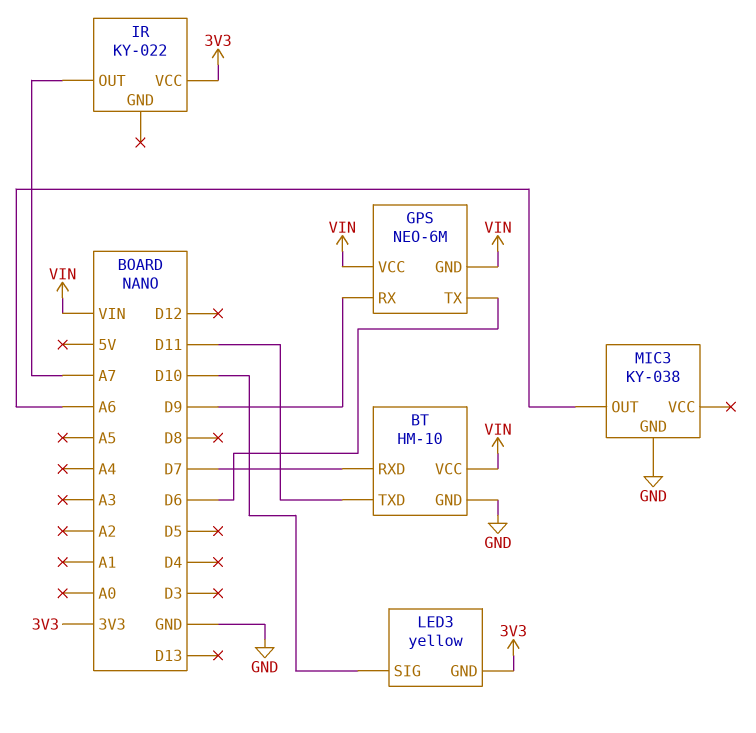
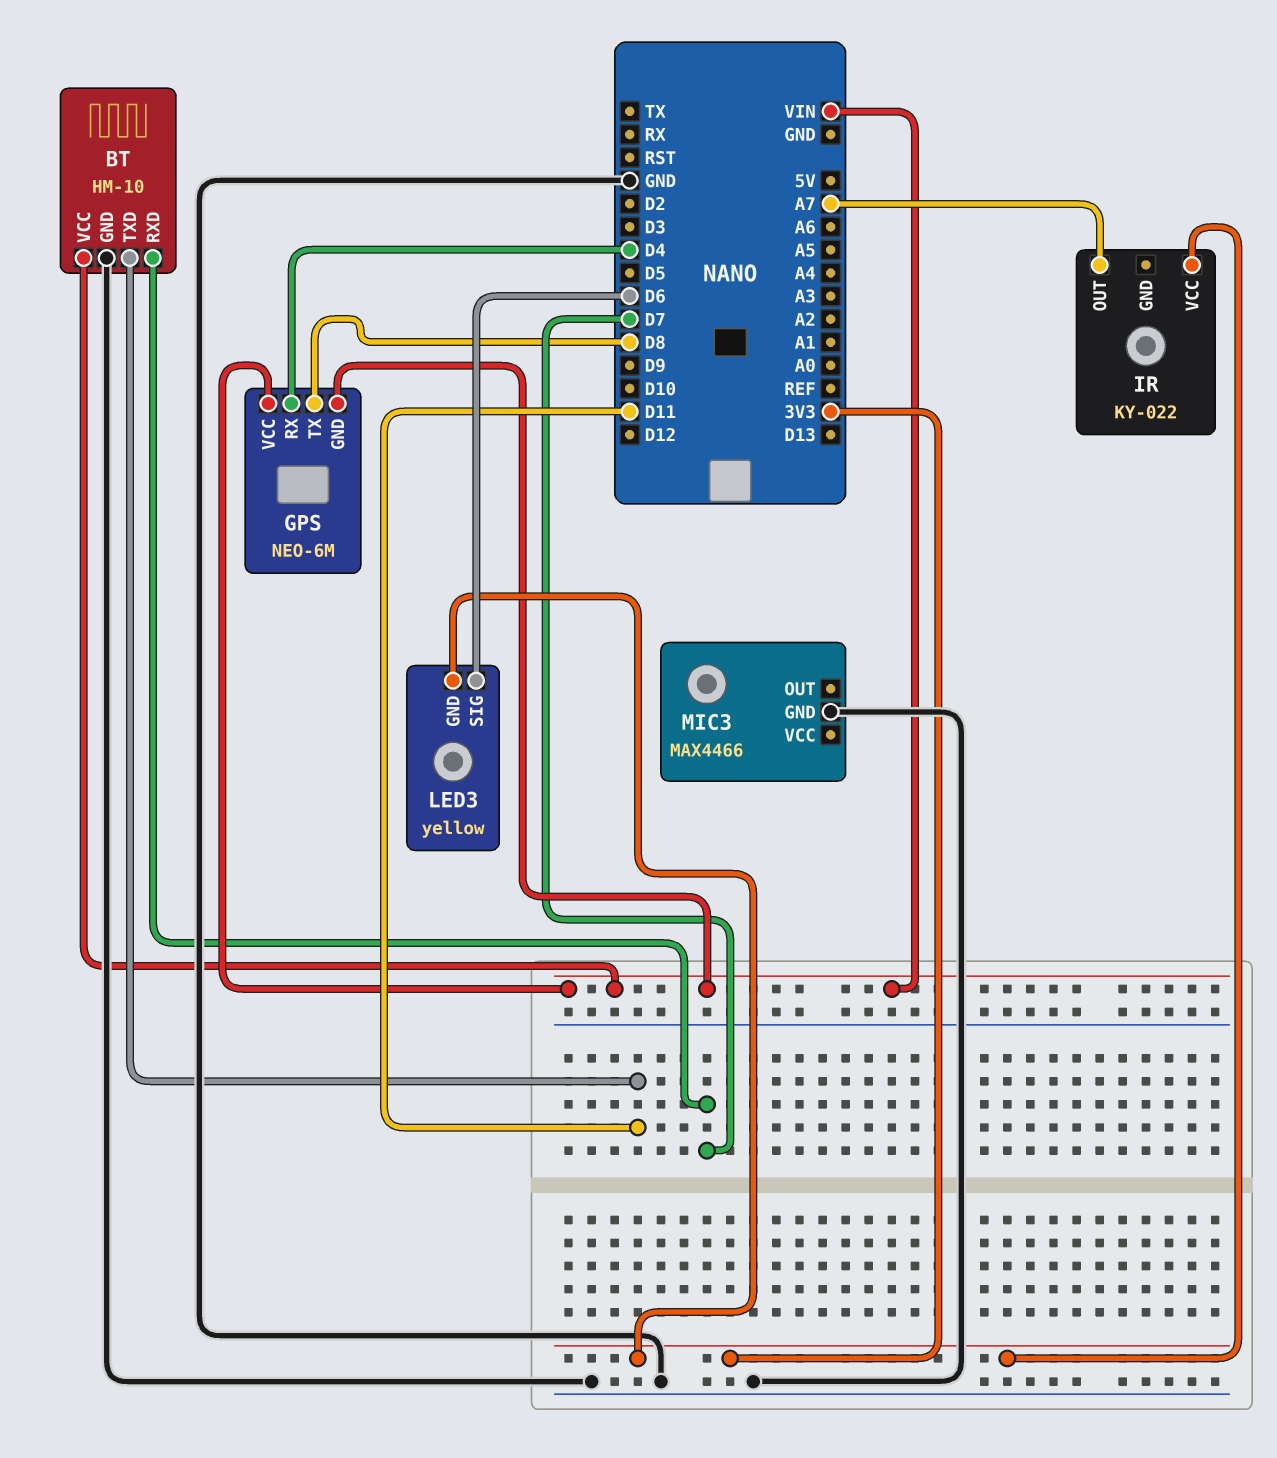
GPS pin RX: D9 -> D4
GPS pin TX: D6 -> D8
LED3 pin SIG: D10 -> D6
MIC3: KY-038 -> MAX4466
MIC3 pin OUT: A6 -> none

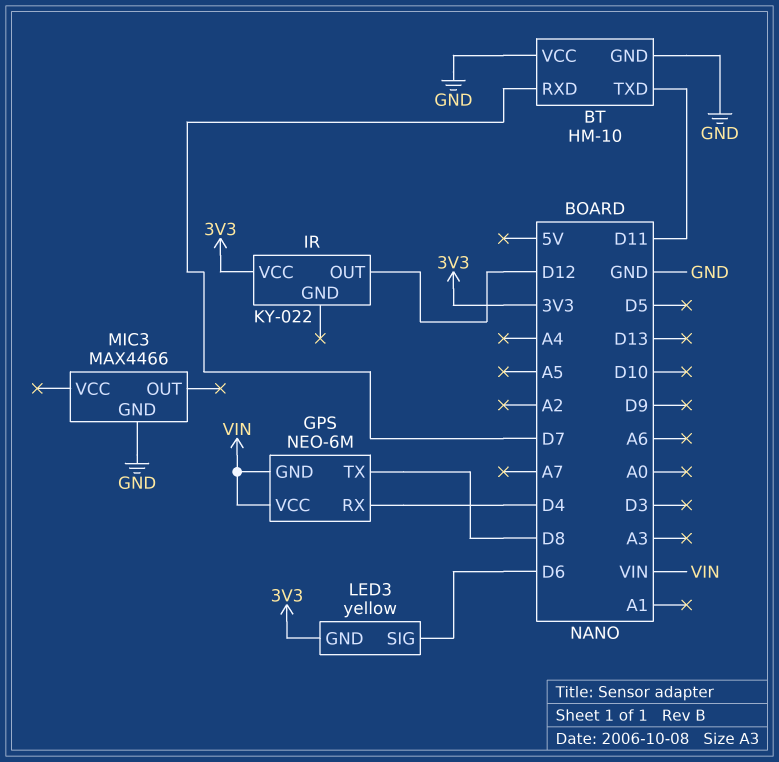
BT pin VCC: VIN -> GND
IR pin OUT: A7 -> D12

